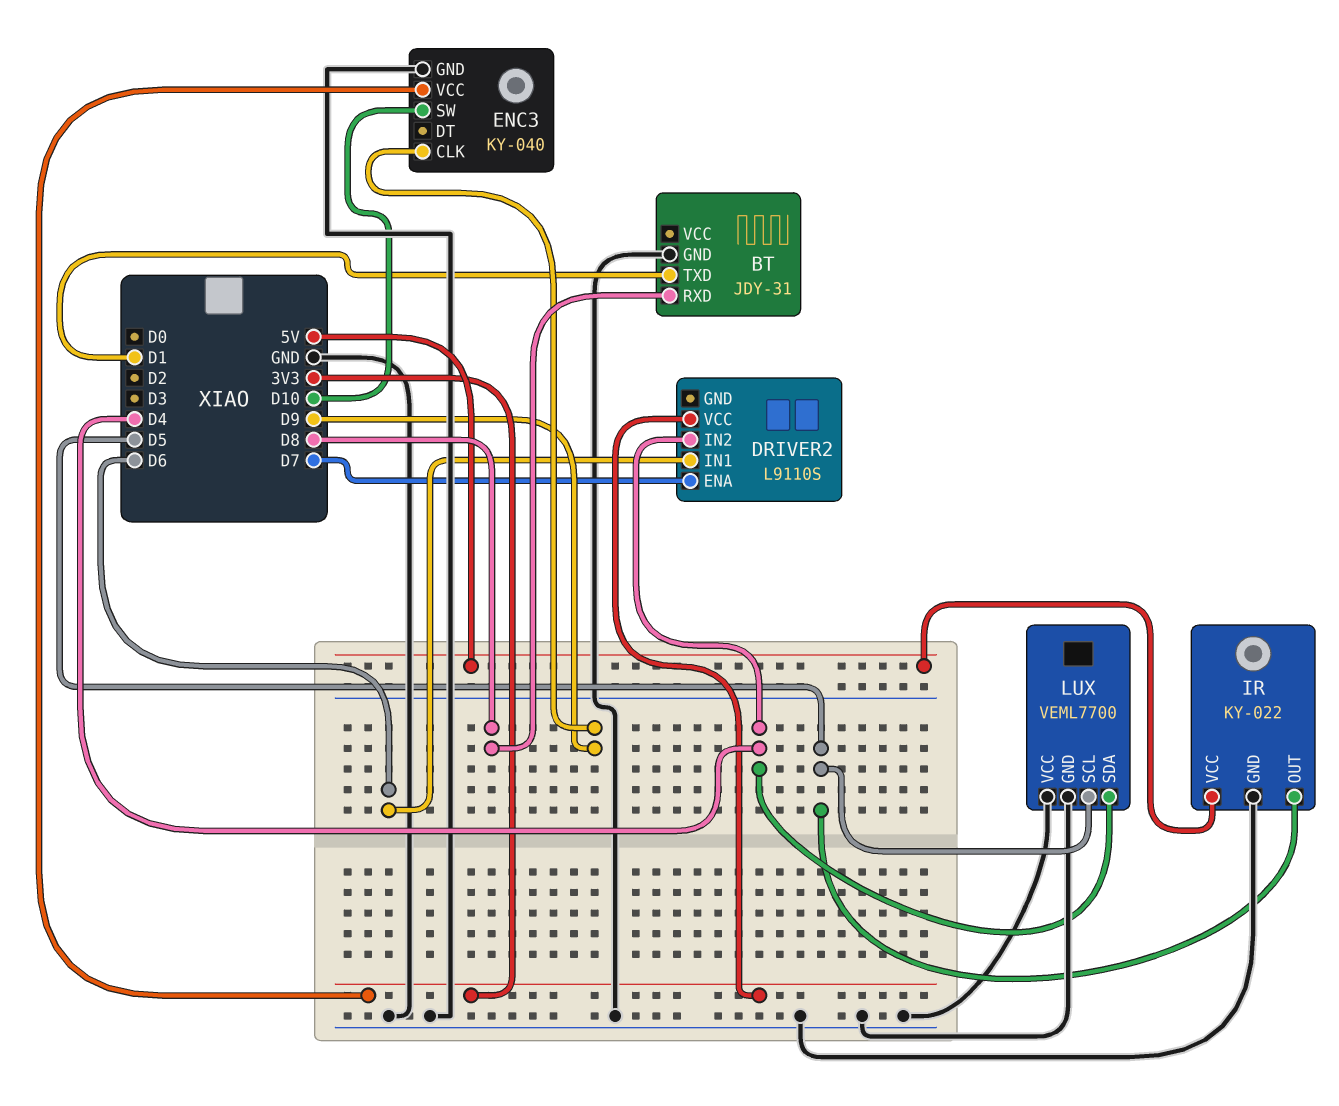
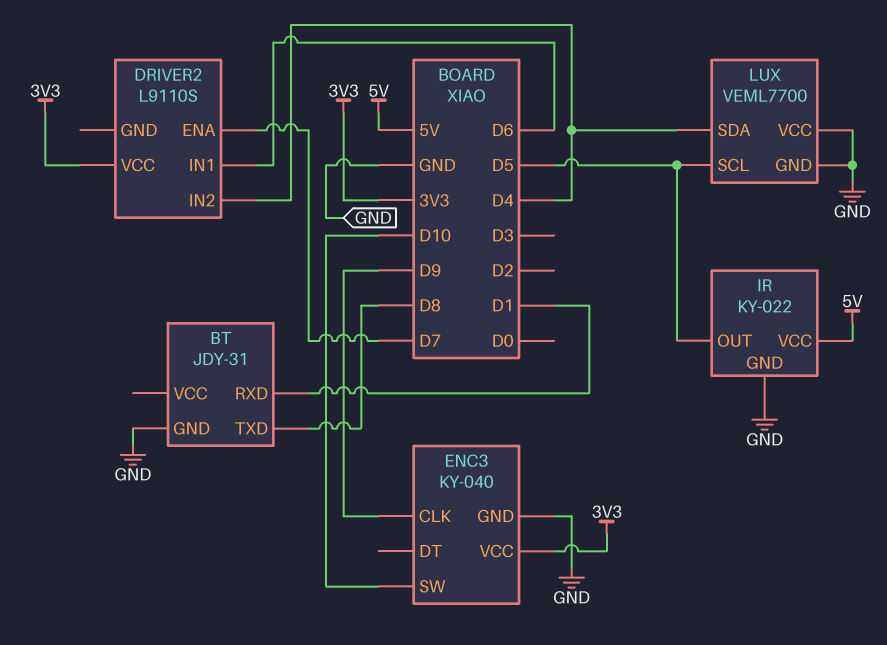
BT pin RXD: D8 -> D1
BT pin TXD: D1 -> D8

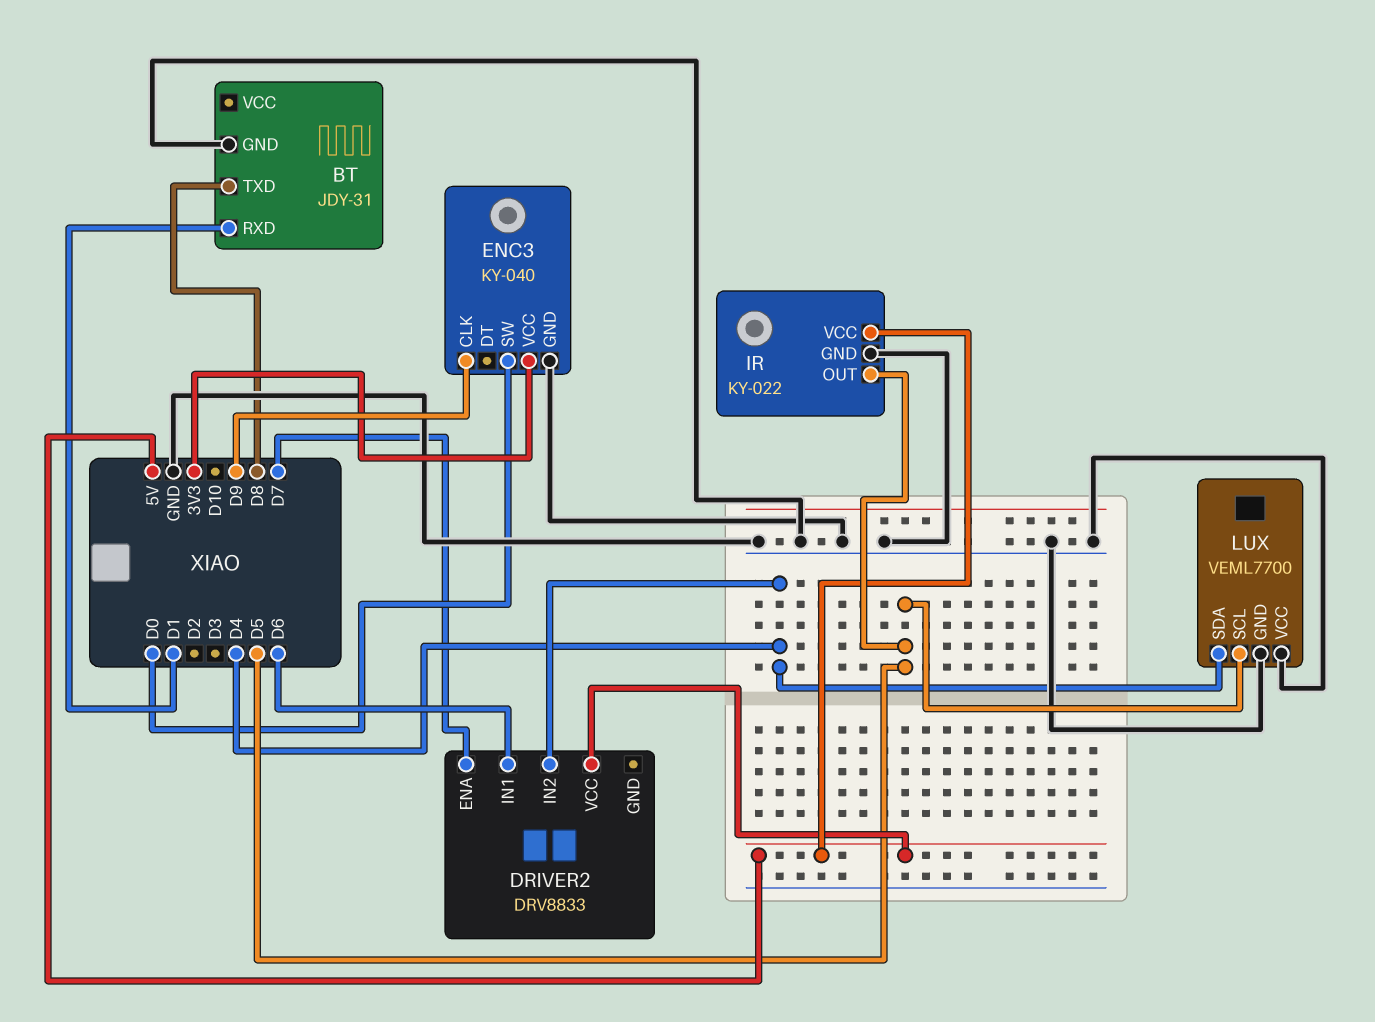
DRIVER2: L9110S -> DRV8833
DRIVER2 pin VCC: 3V3 -> 5V
ENC3 pin SW: D10 -> D0

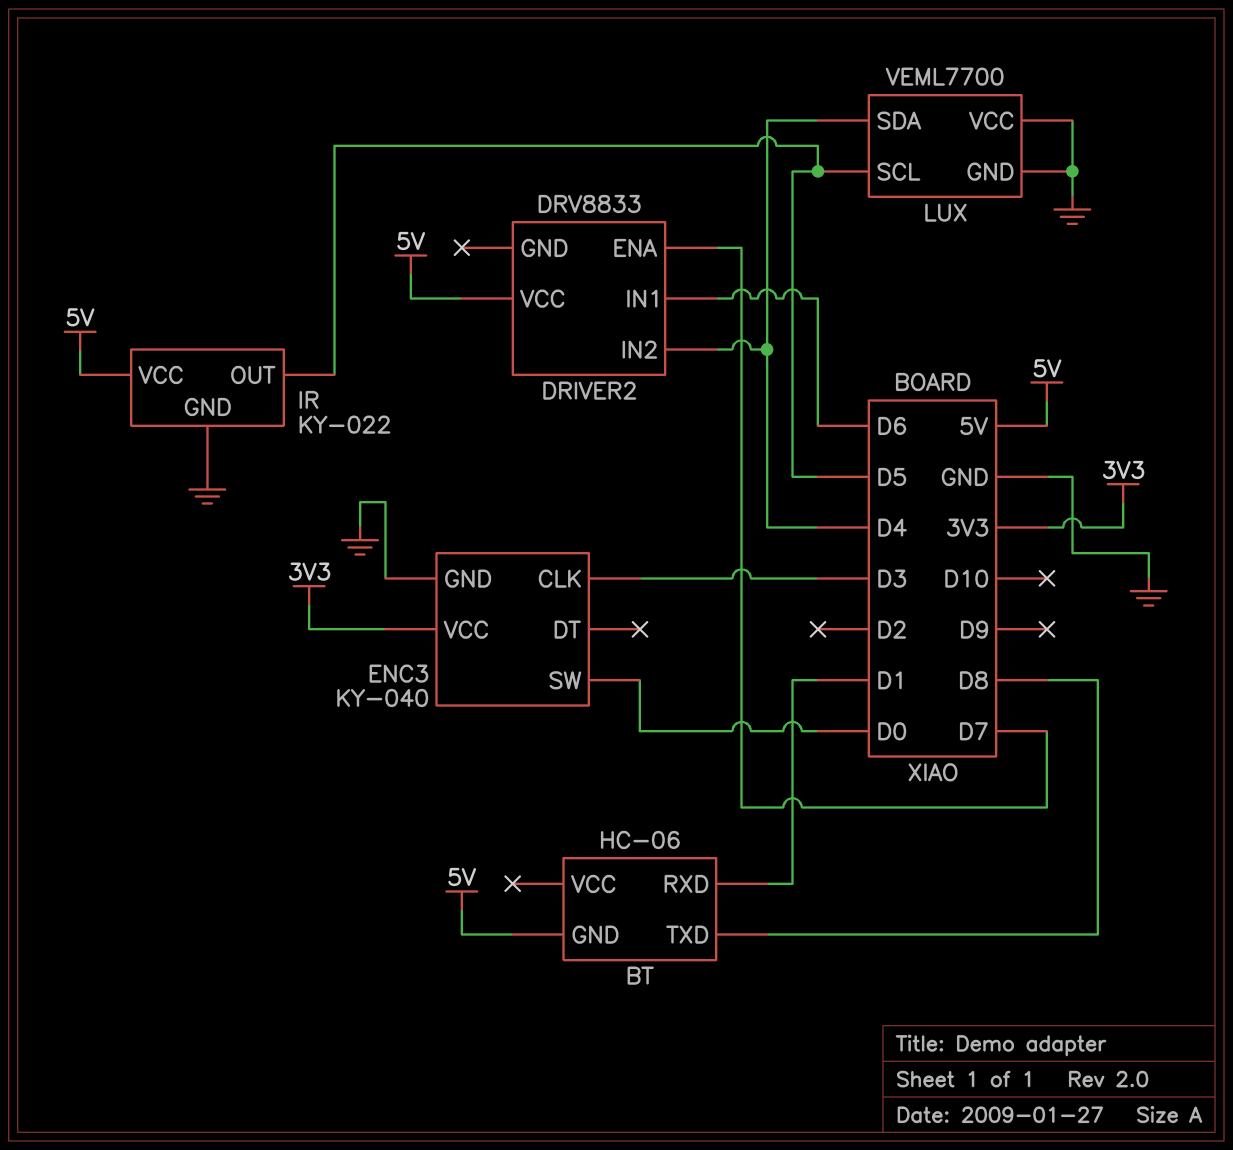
BT: JDY-31 -> HC-06
BT pin GND: GND -> 5V
ENC3 pin CLK: D9 -> D3

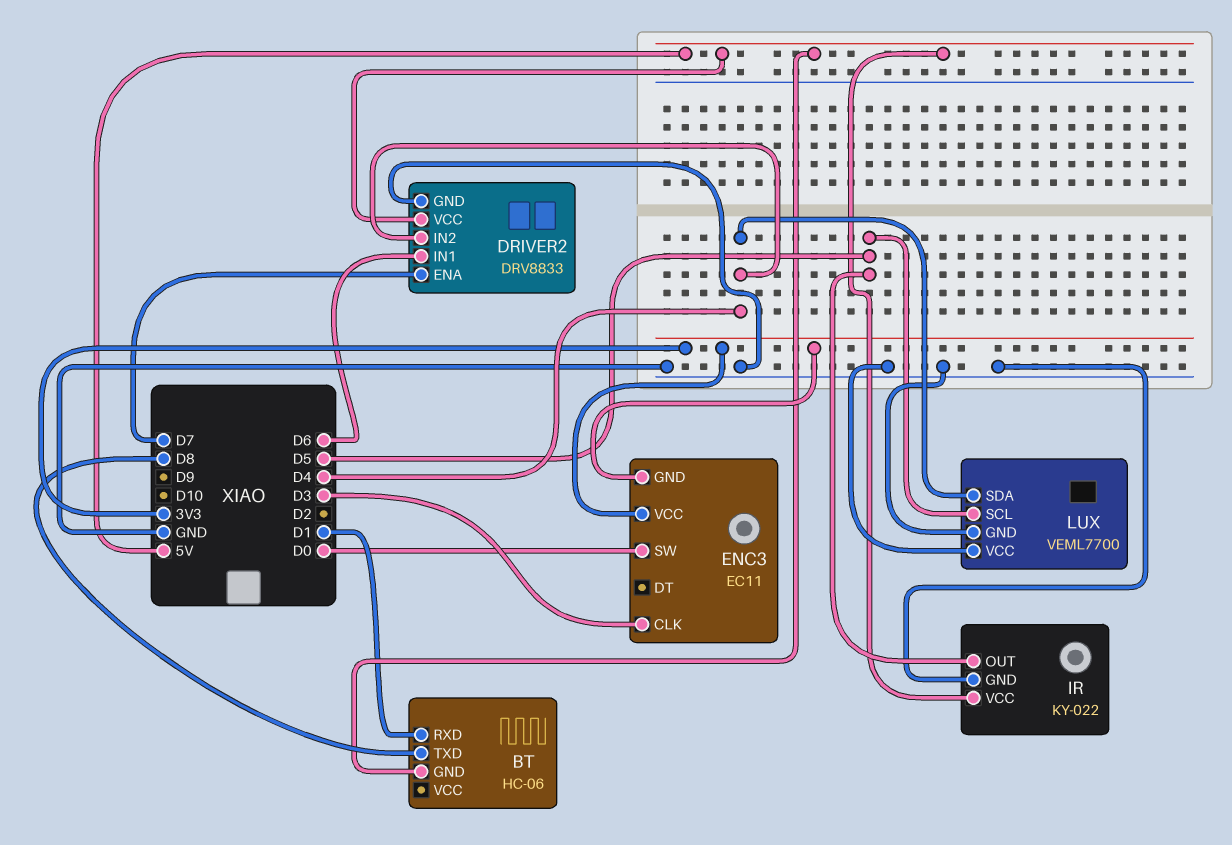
DRIVER2 pin GND: none -> GND
ENC3: KY-040 -> EC11
ENC3 pin GND: GND -> 3V3

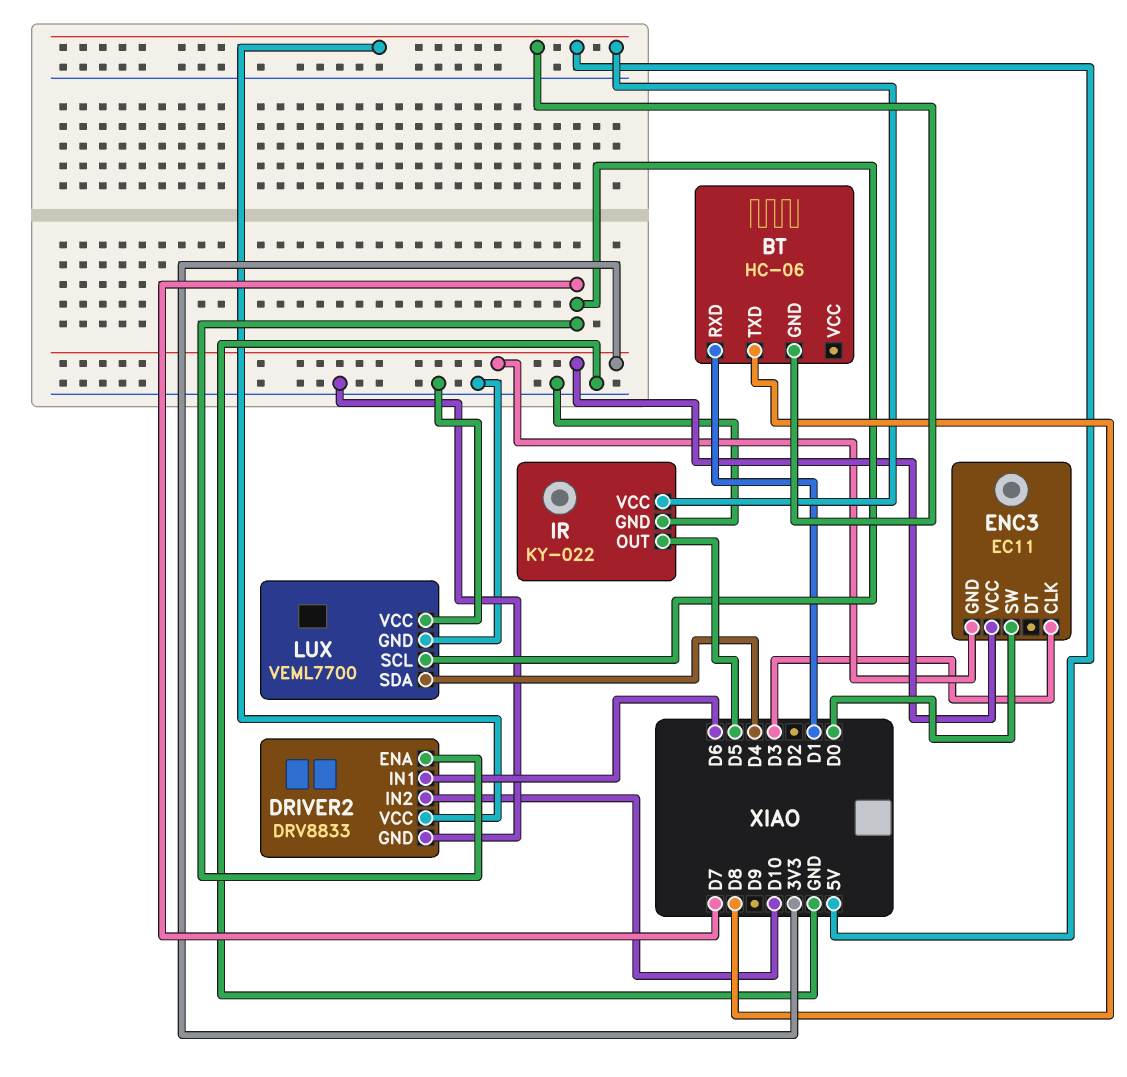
DRIVER2 pin IN2: D4 -> D10
LUX pin SCL: D5 -> D7

